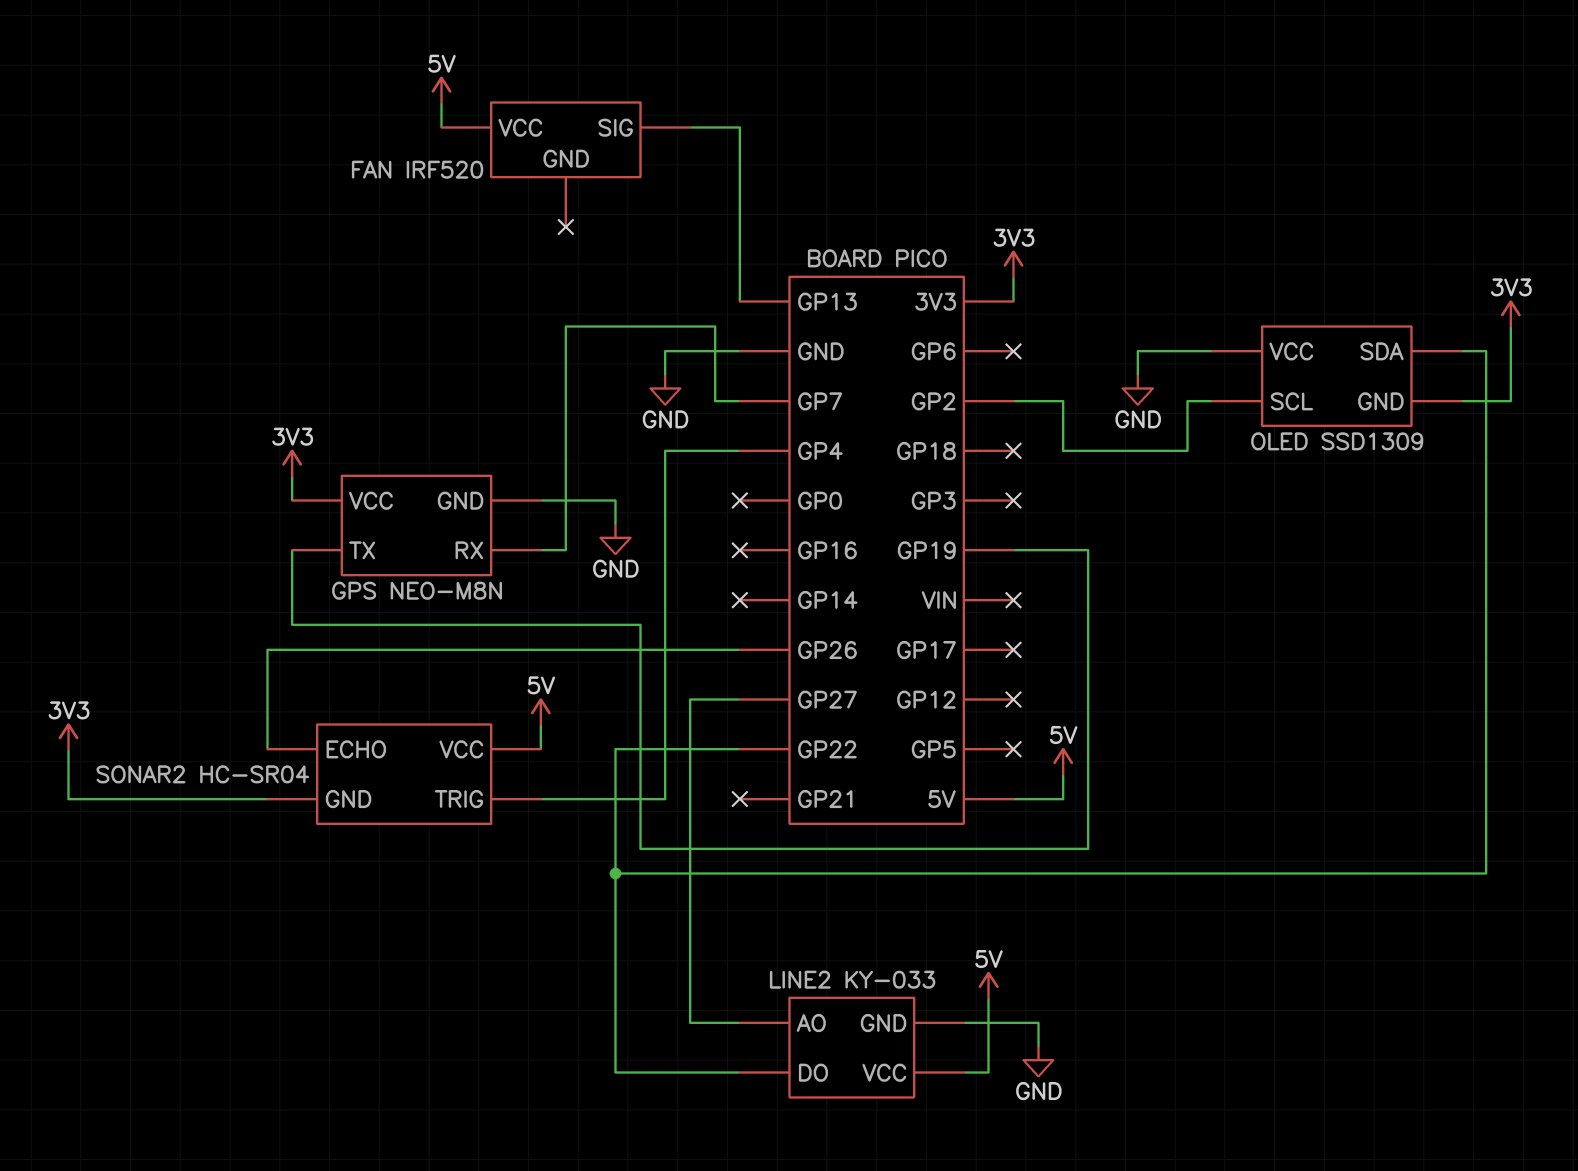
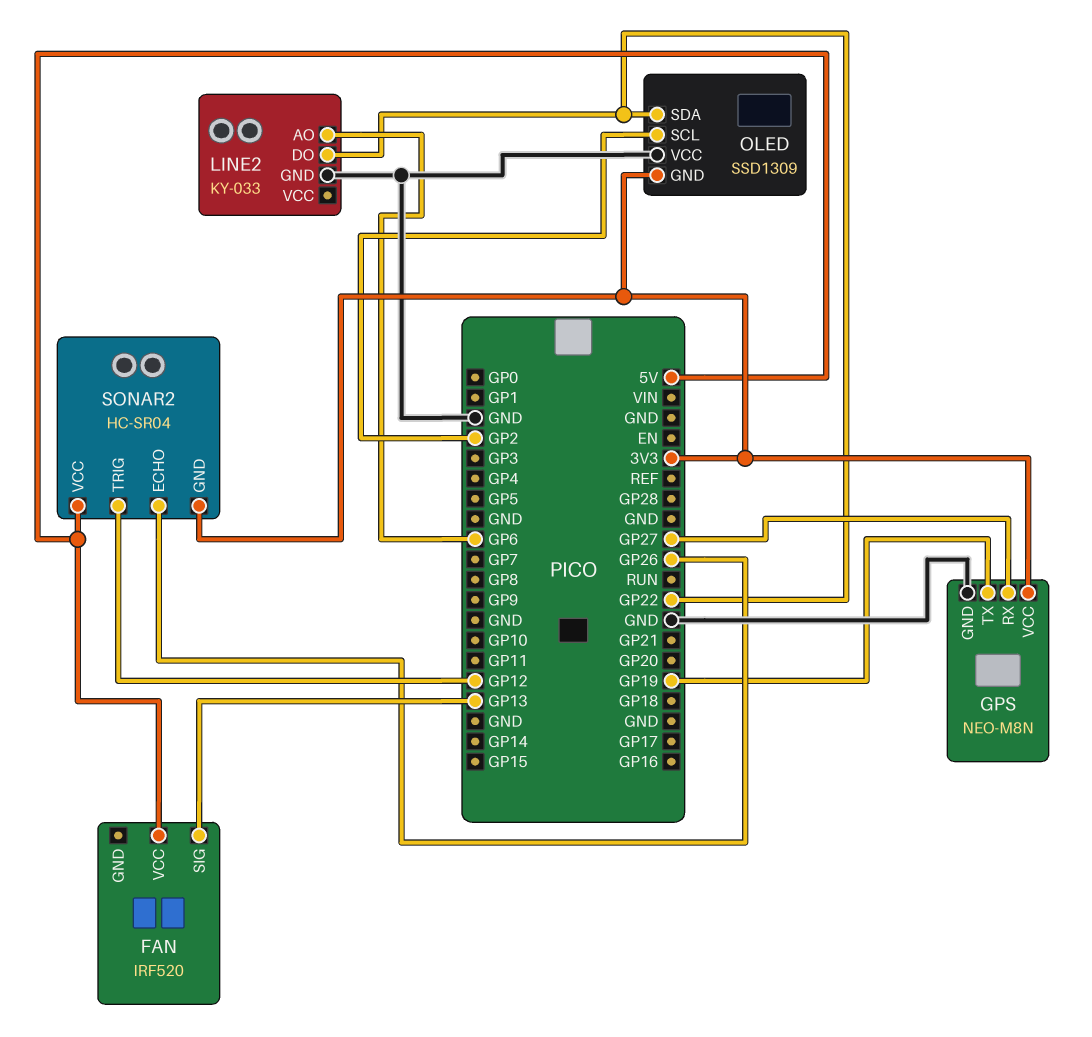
GPS pin RX: GP7 -> GP27
LINE2 pin AO: GP27 -> GP6
LINE2 pin VCC: 5V -> none
SONAR2 pin TRIG: GP4 -> GP12

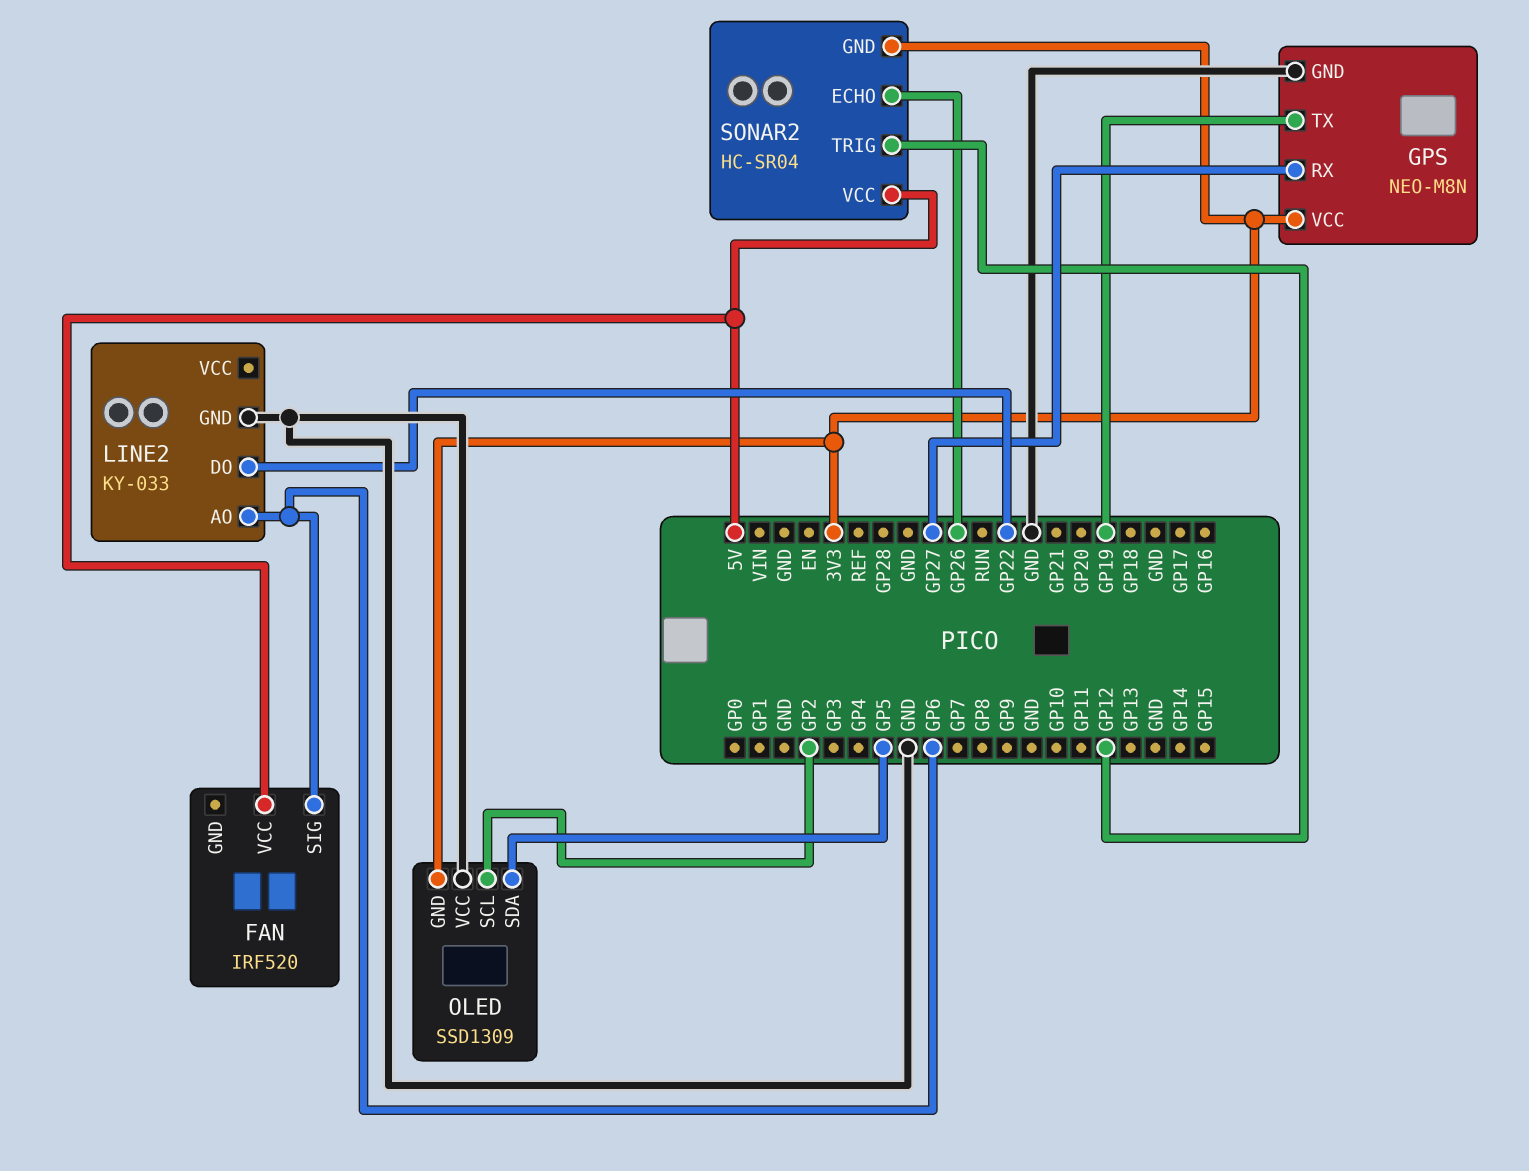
FAN pin SIG: GP13 -> GP6
OLED pin SDA: GP22 -> GP5

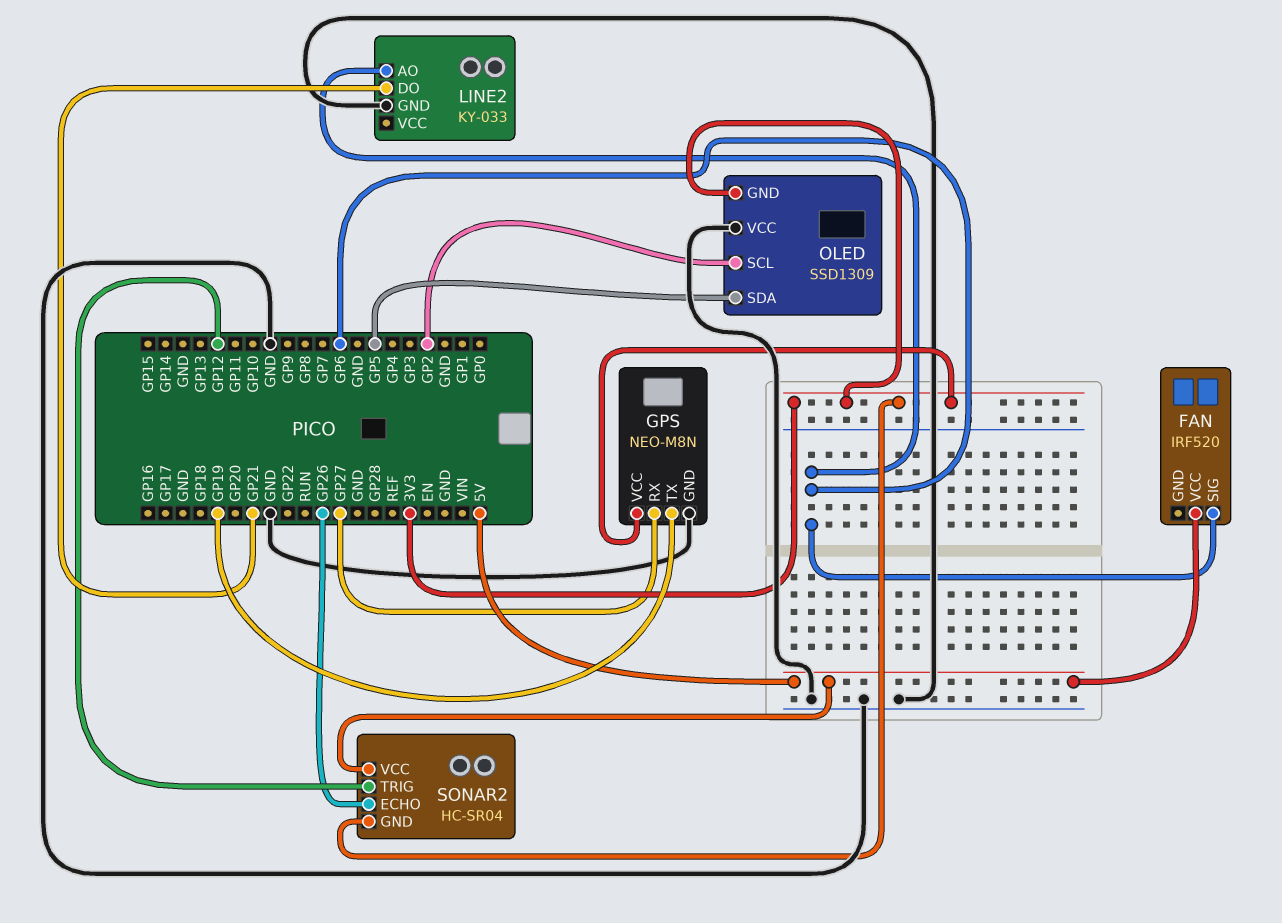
LINE2 pin DO: GP22 -> GP21

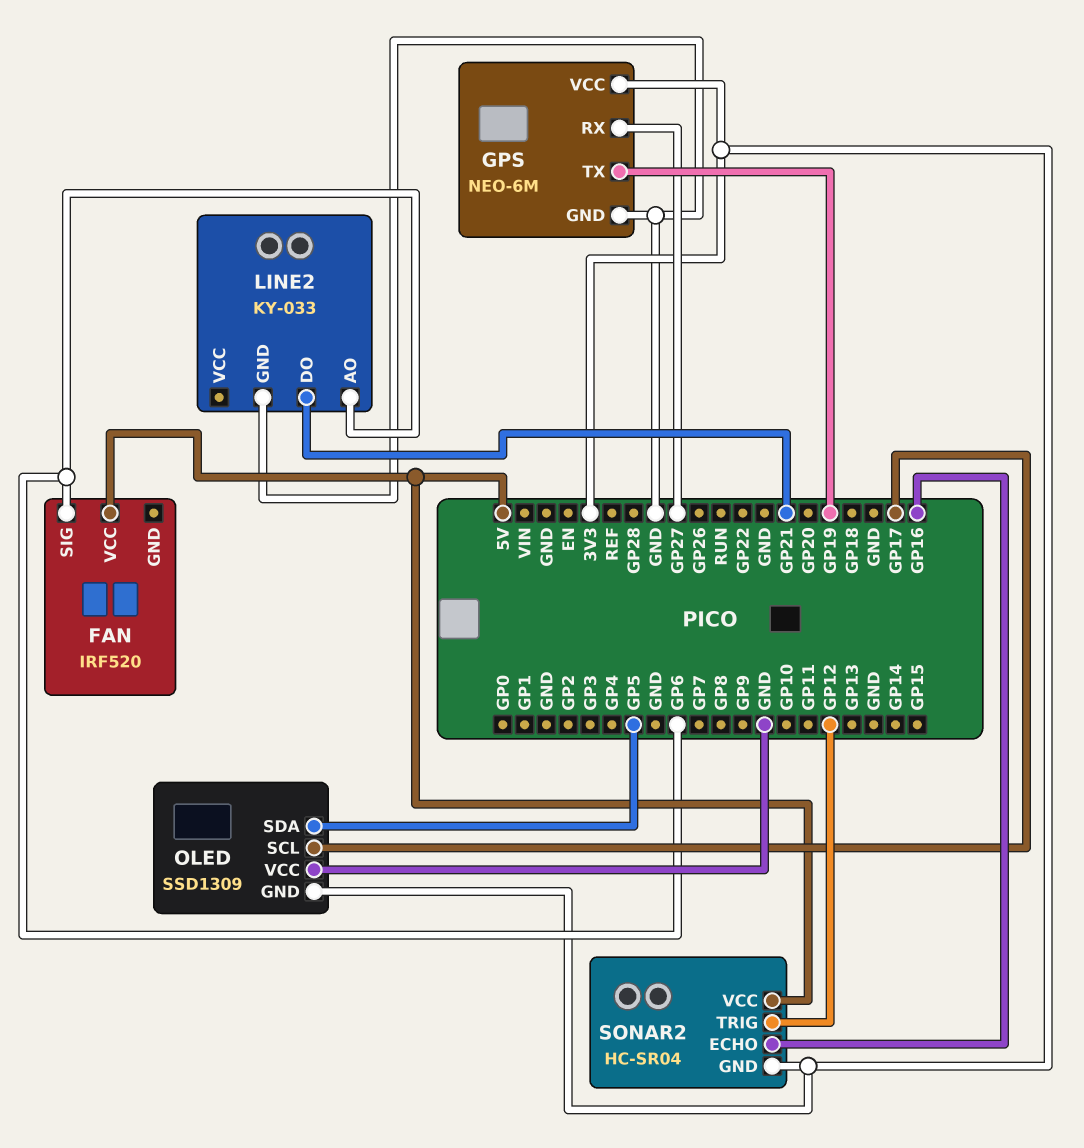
GPS: NEO-M8N -> NEO-6M
OLED pin SCL: GP2 -> GP17
SONAR2 pin ECHO: GP26 -> GP16

